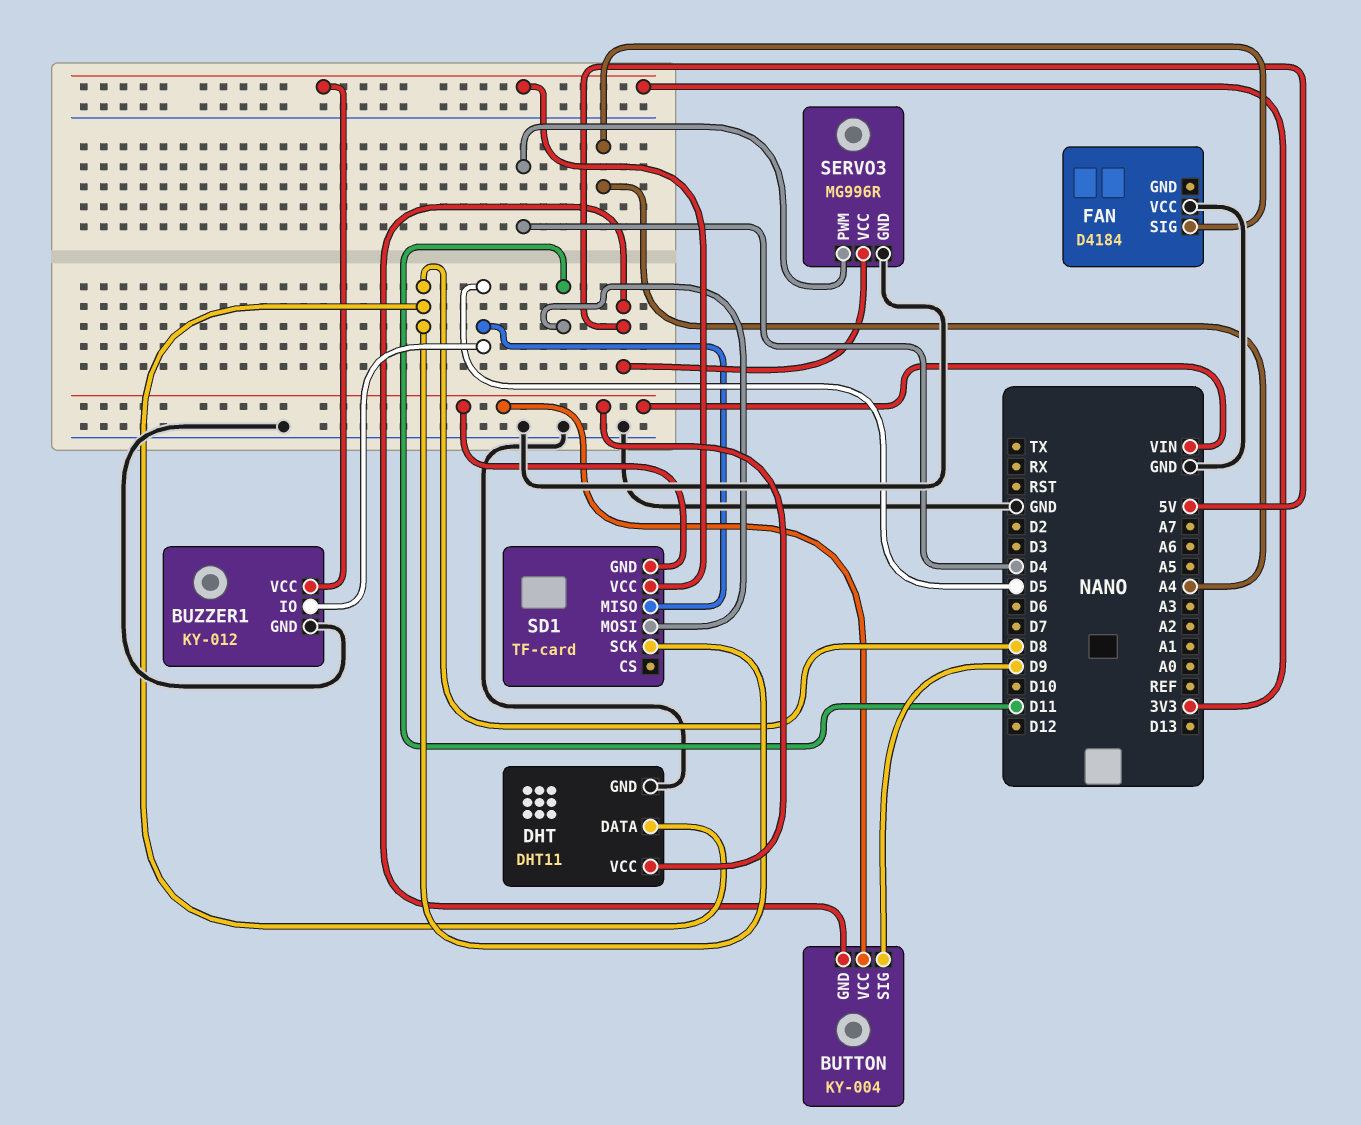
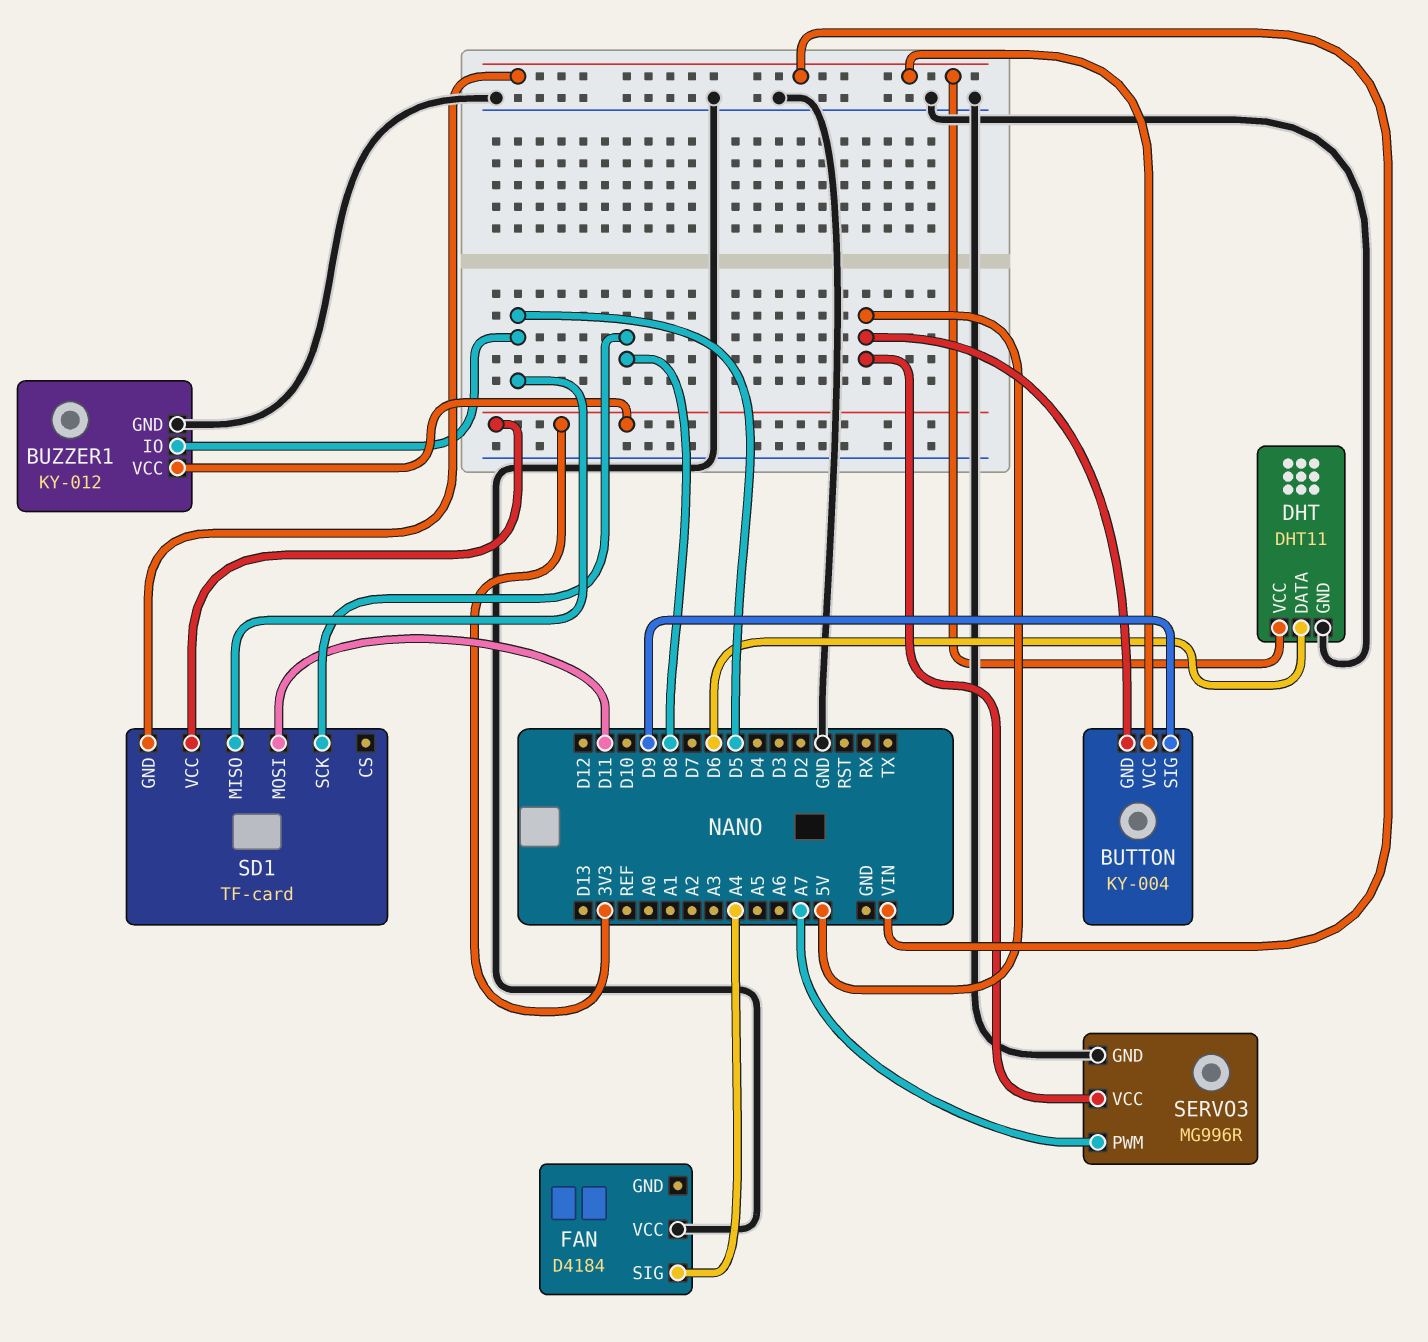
DHT pin DATA: D8 -> D6
SERVO3 pin PWM: D4 -> A7

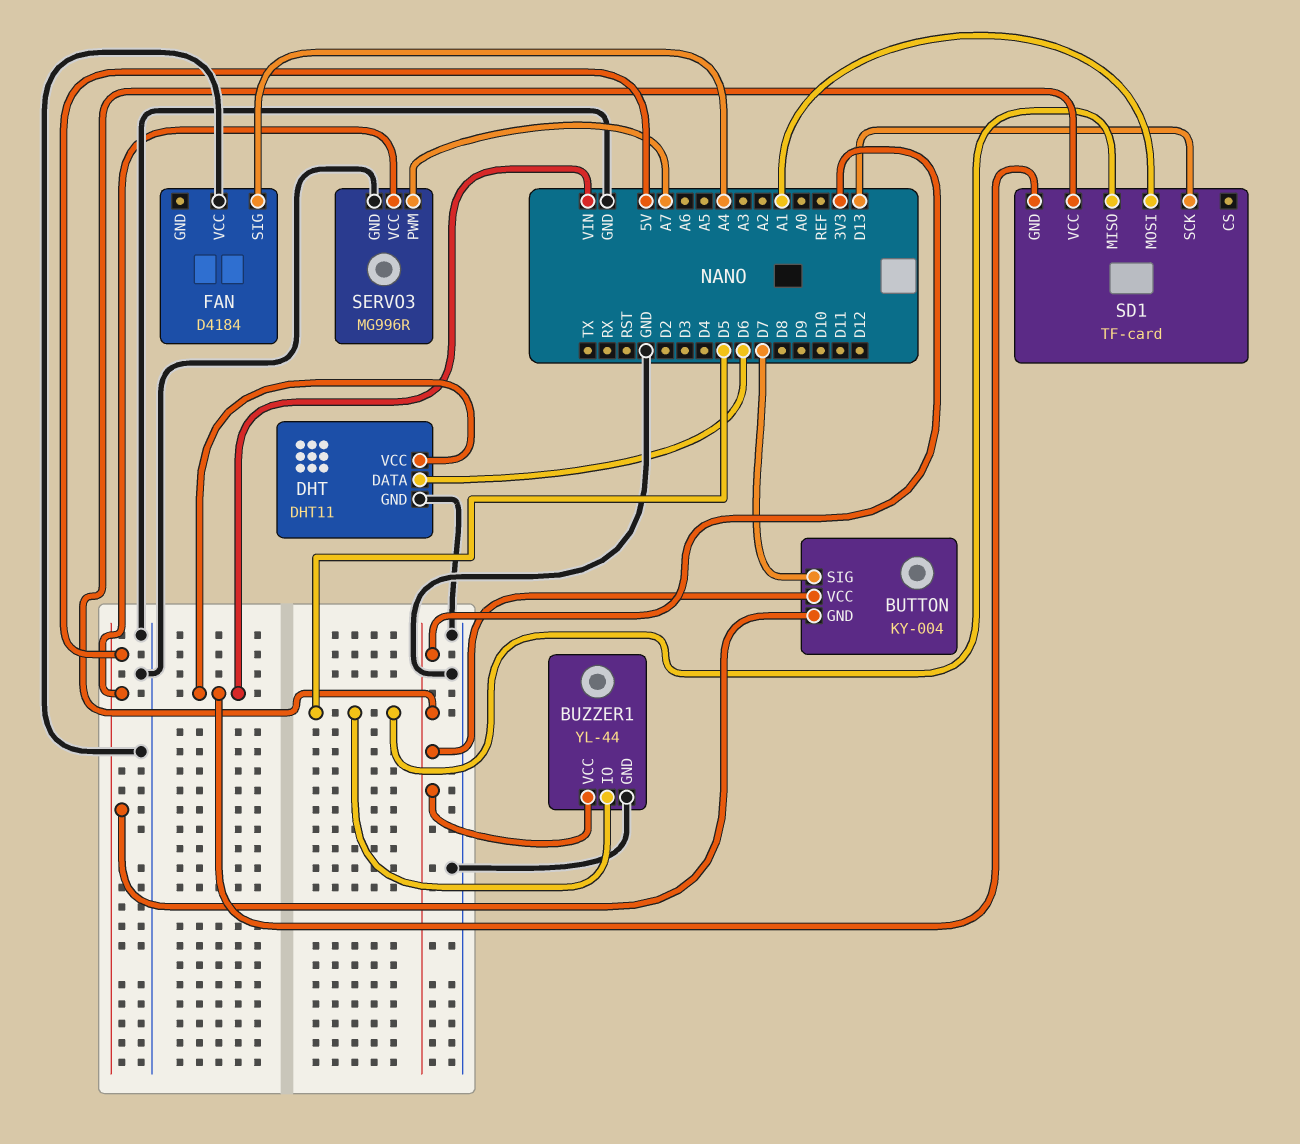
BUTTON pin SIG: D9 -> D7
BUTTON pin VCC: VIN -> 3V3
BUZZER1: KY-012 -> YL-44
SD1 pin MOSI: D11 -> A1
SD1 pin SCK: D8 -> D13

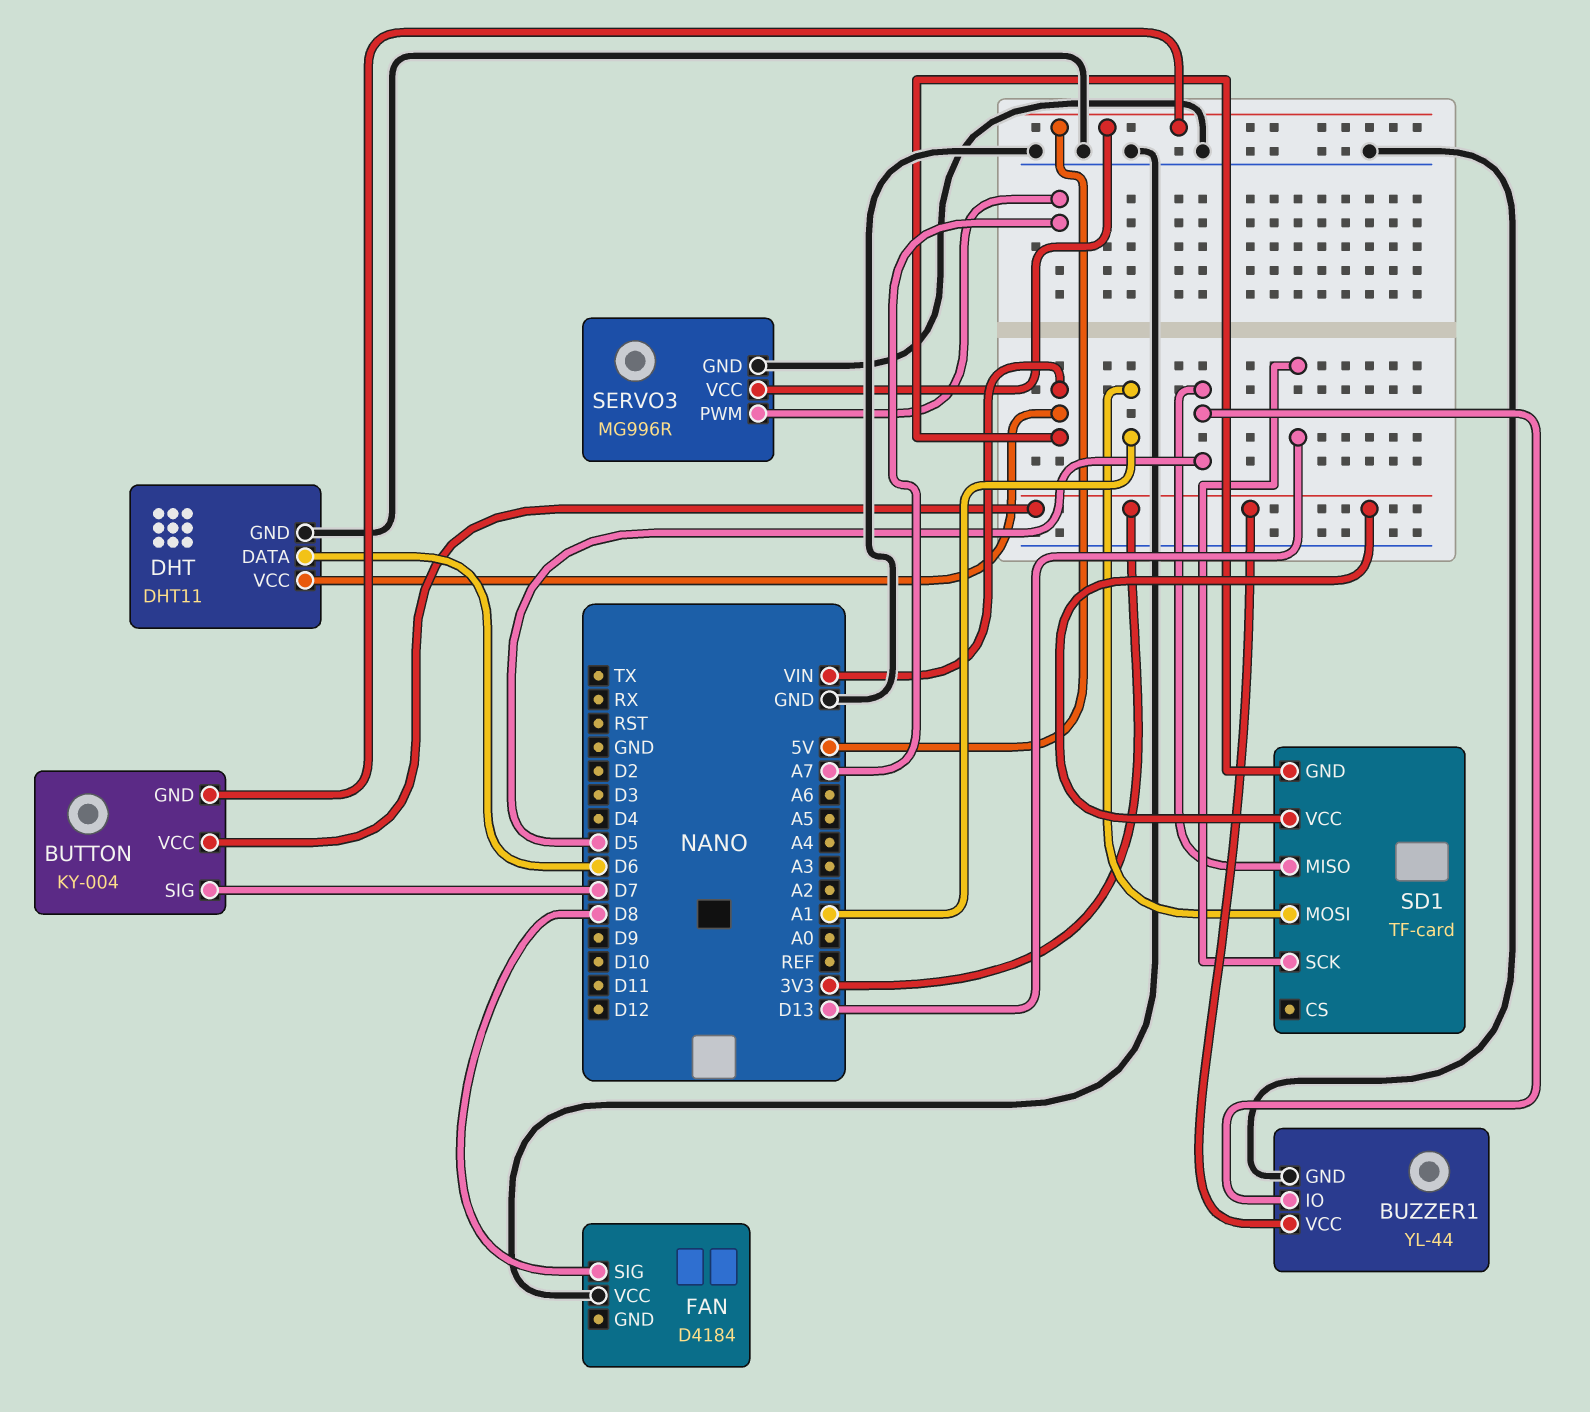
FAN pin SIG: A4 -> D8

